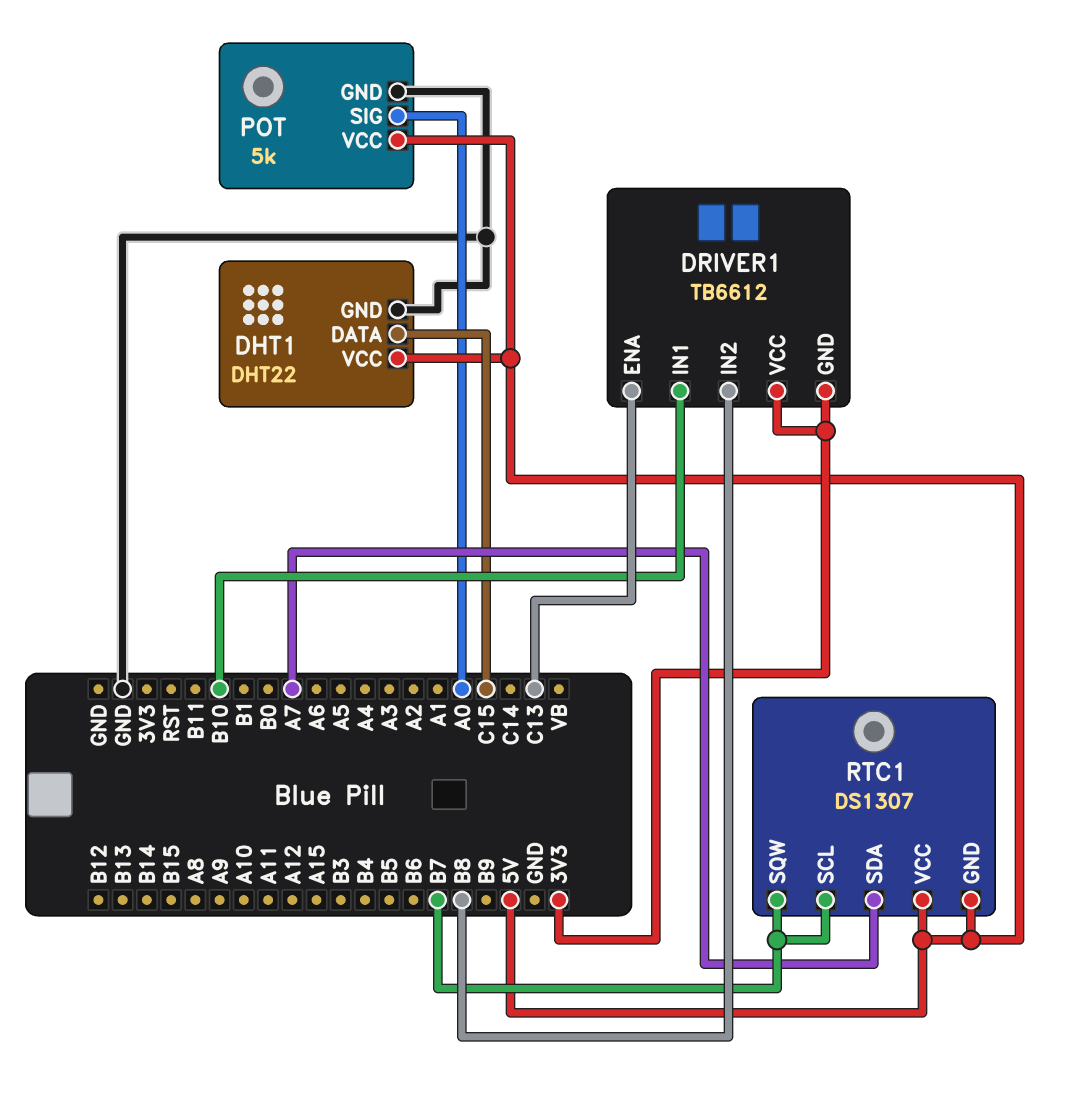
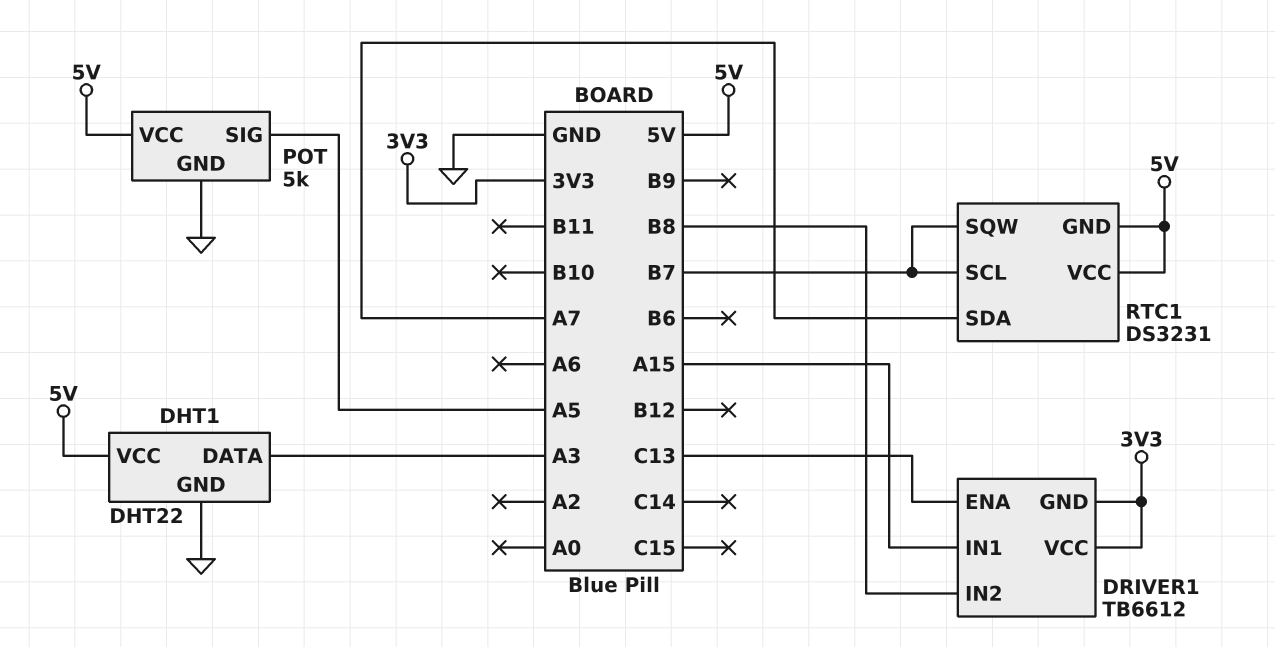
DHT1 pin DATA: C15 -> A3
DRIVER1 pin IN1: B10 -> A15
POT pin SIG: A0 -> A5
RTC1: DS1307 -> DS3231

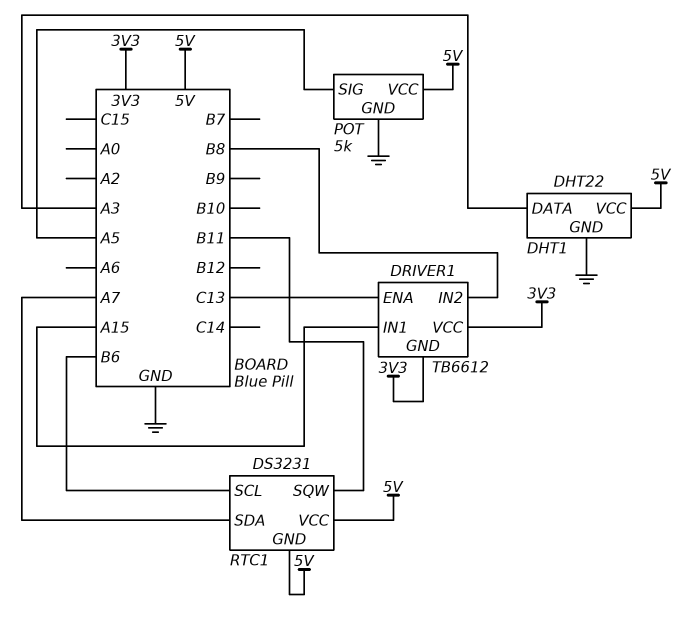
RTC1 pin SCL: B7 -> B6
RTC1 pin SQW: B7 -> B11

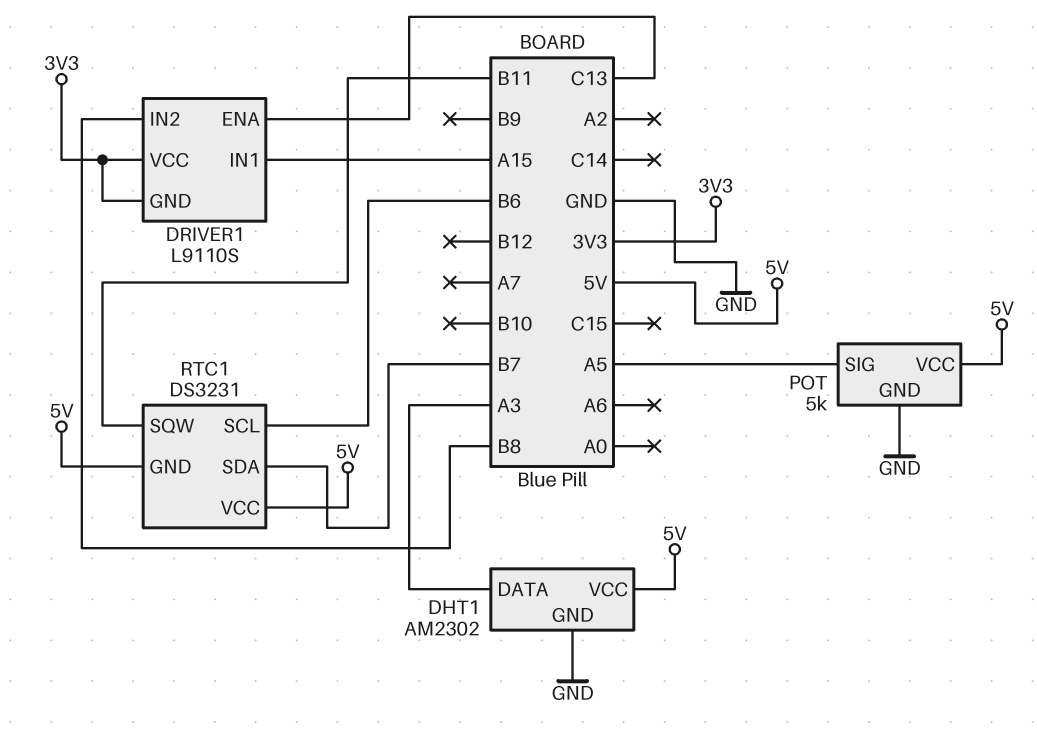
DHT1: DHT22 -> AM2302
DRIVER1: TB6612 -> L9110S
RTC1 pin SDA: A7 -> B7

